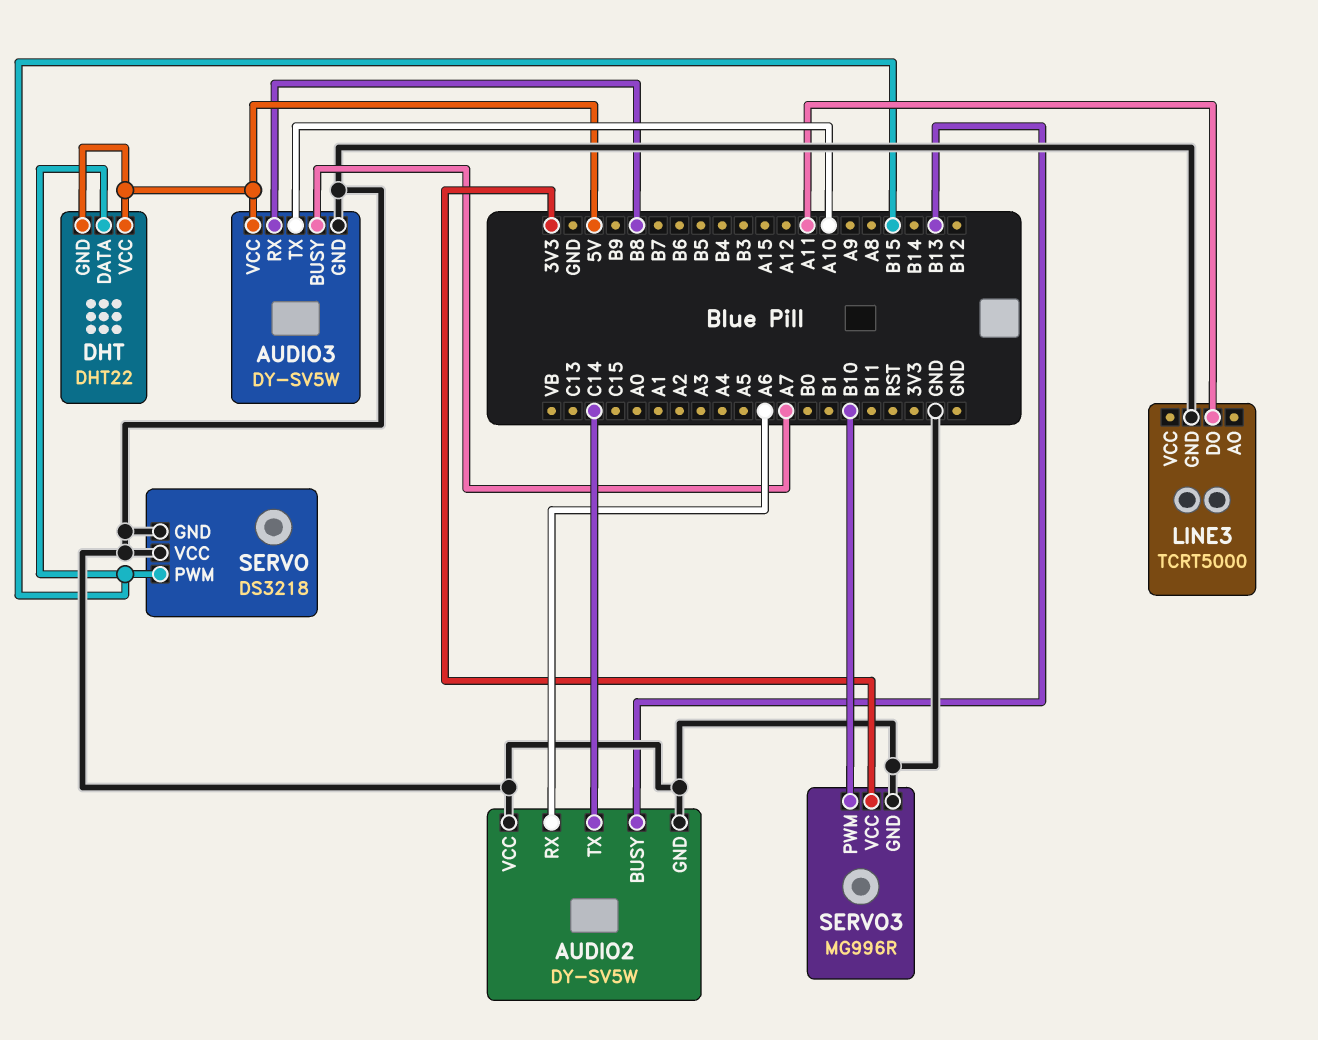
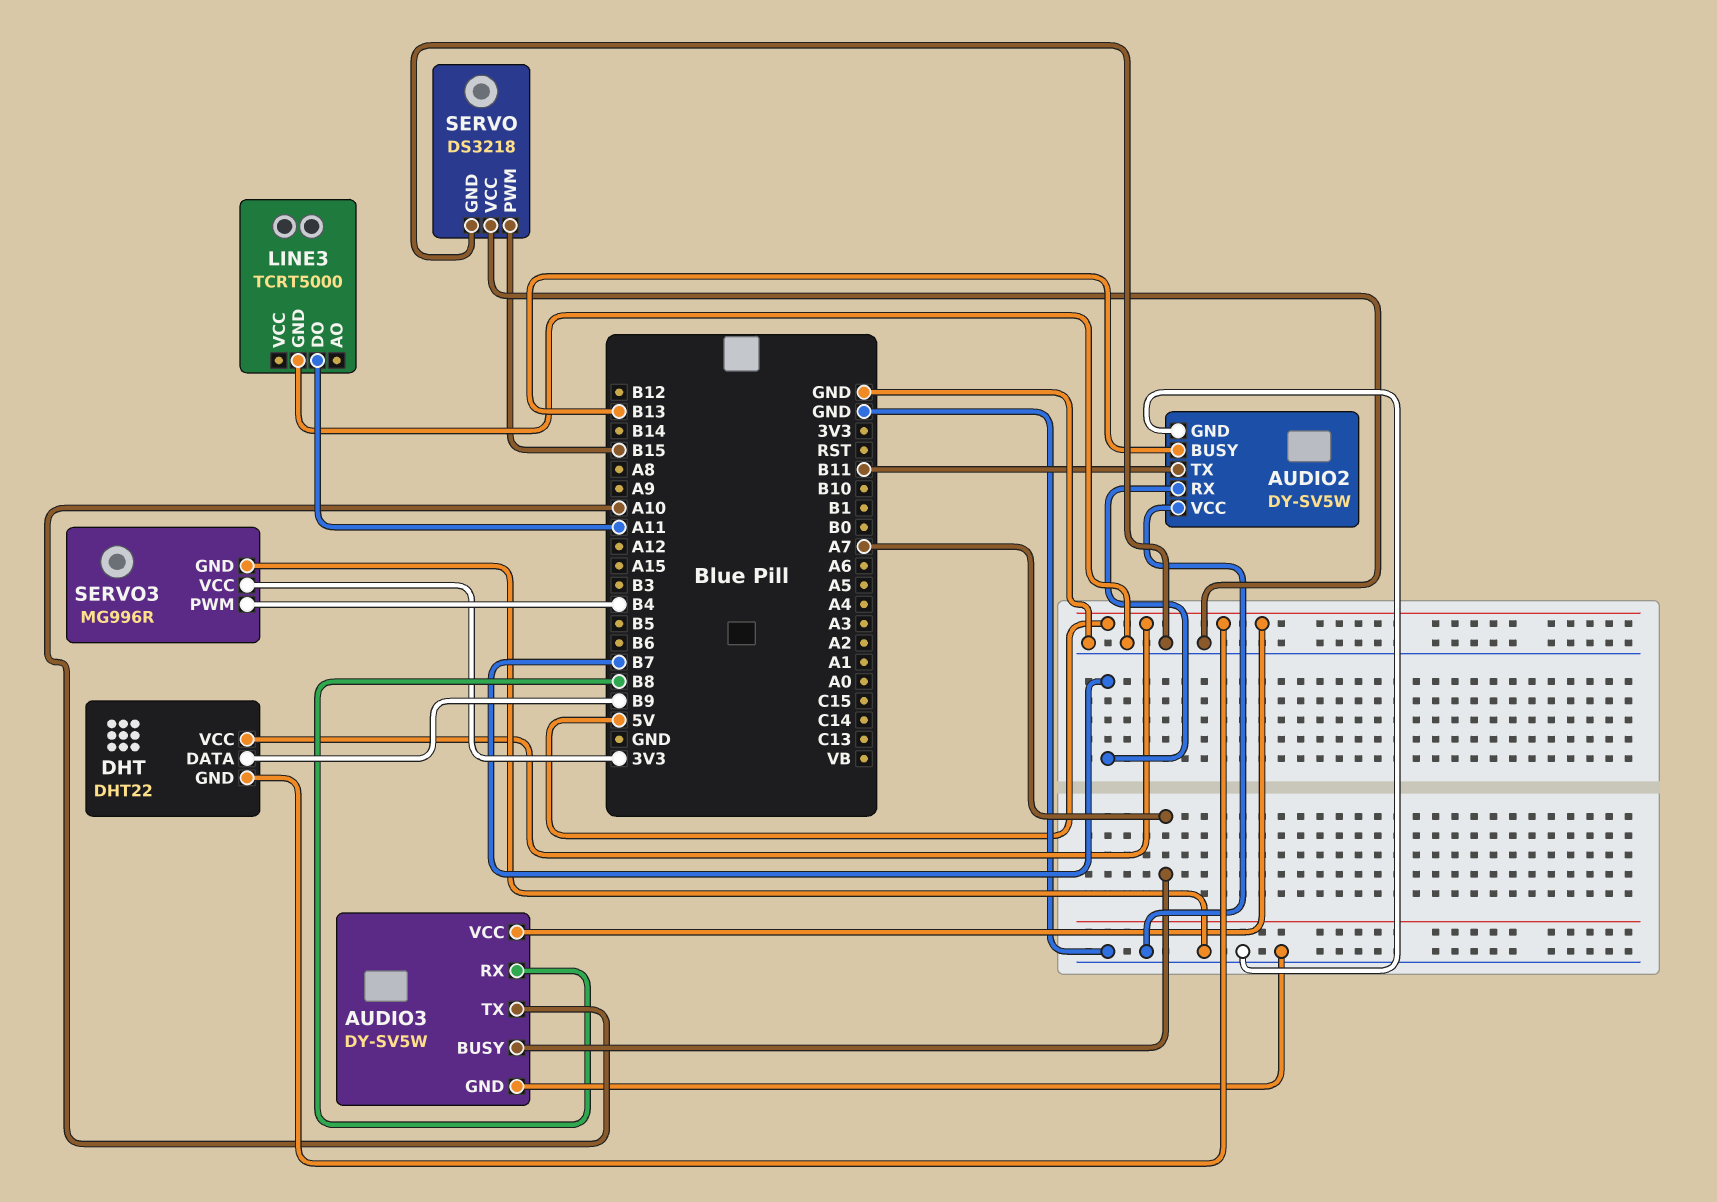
AUDIO2 pin RX: A6 -> B7
AUDIO2 pin TX: C14 -> B11
DHT pin DATA: B15 -> B9
SERVO3 pin PWM: B10 -> B4

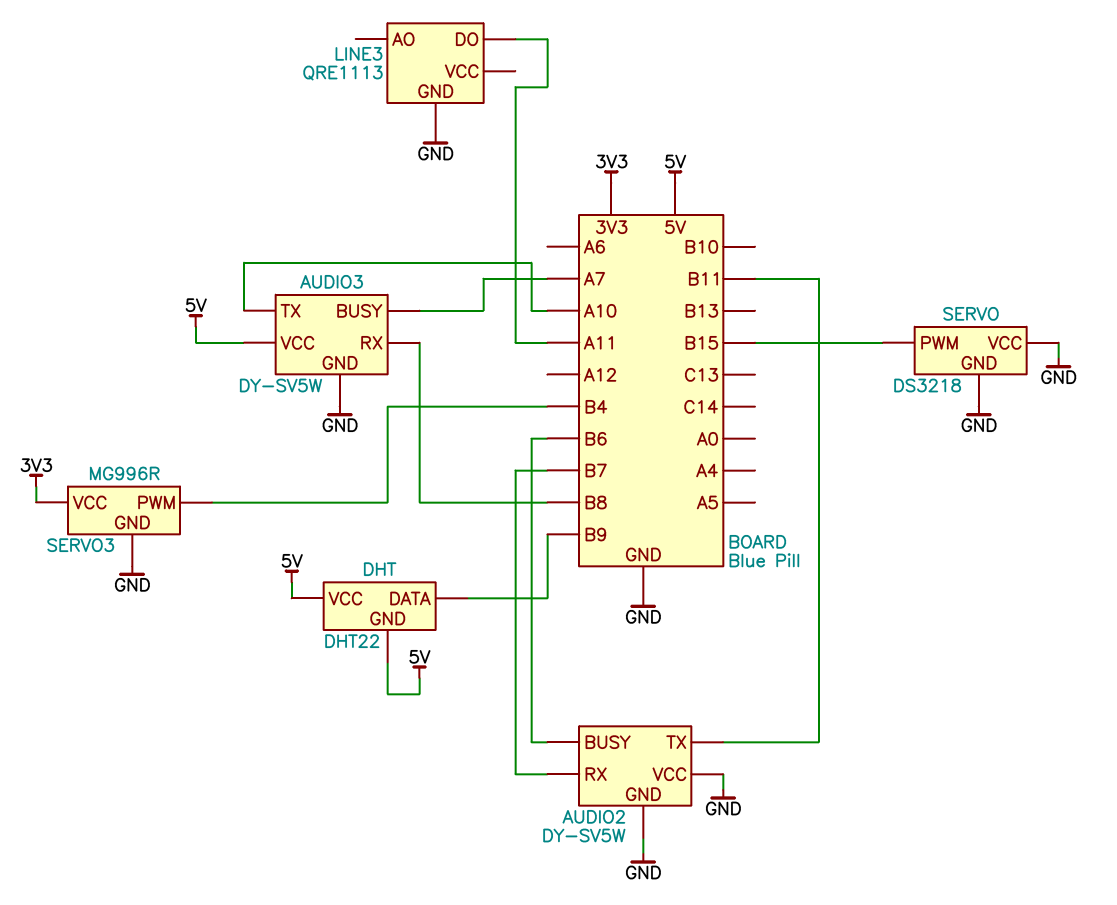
AUDIO2 pin BUSY: B13 -> B6
LINE3: TCRT5000 -> QRE1113

